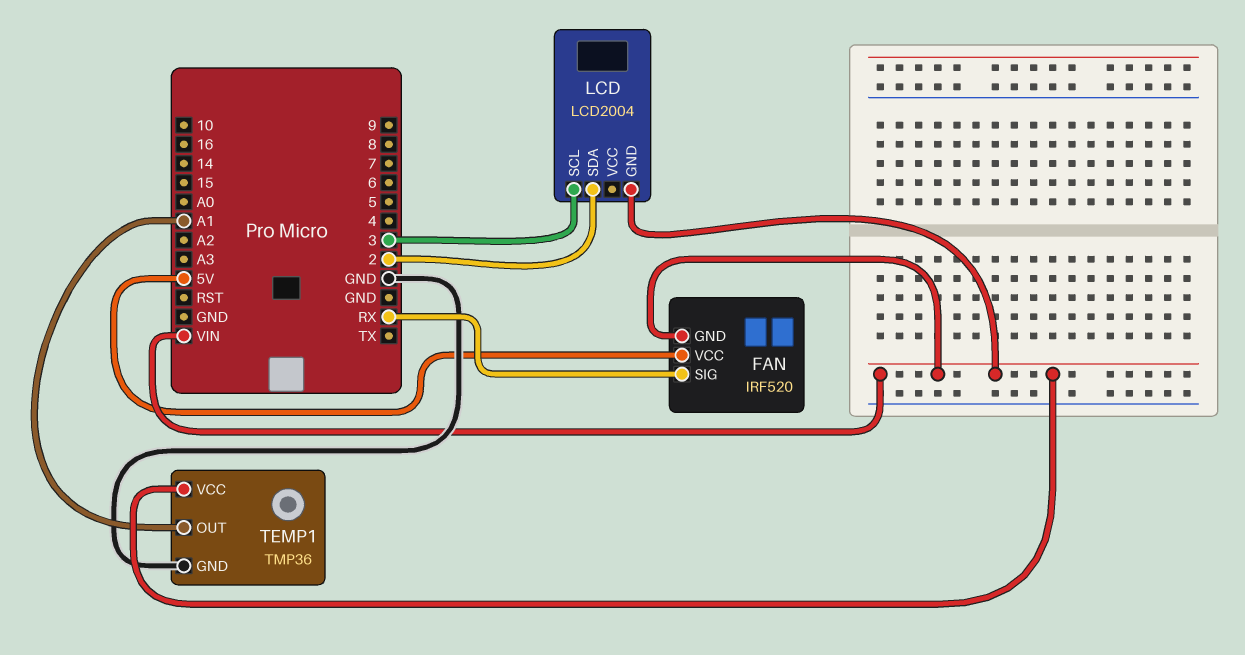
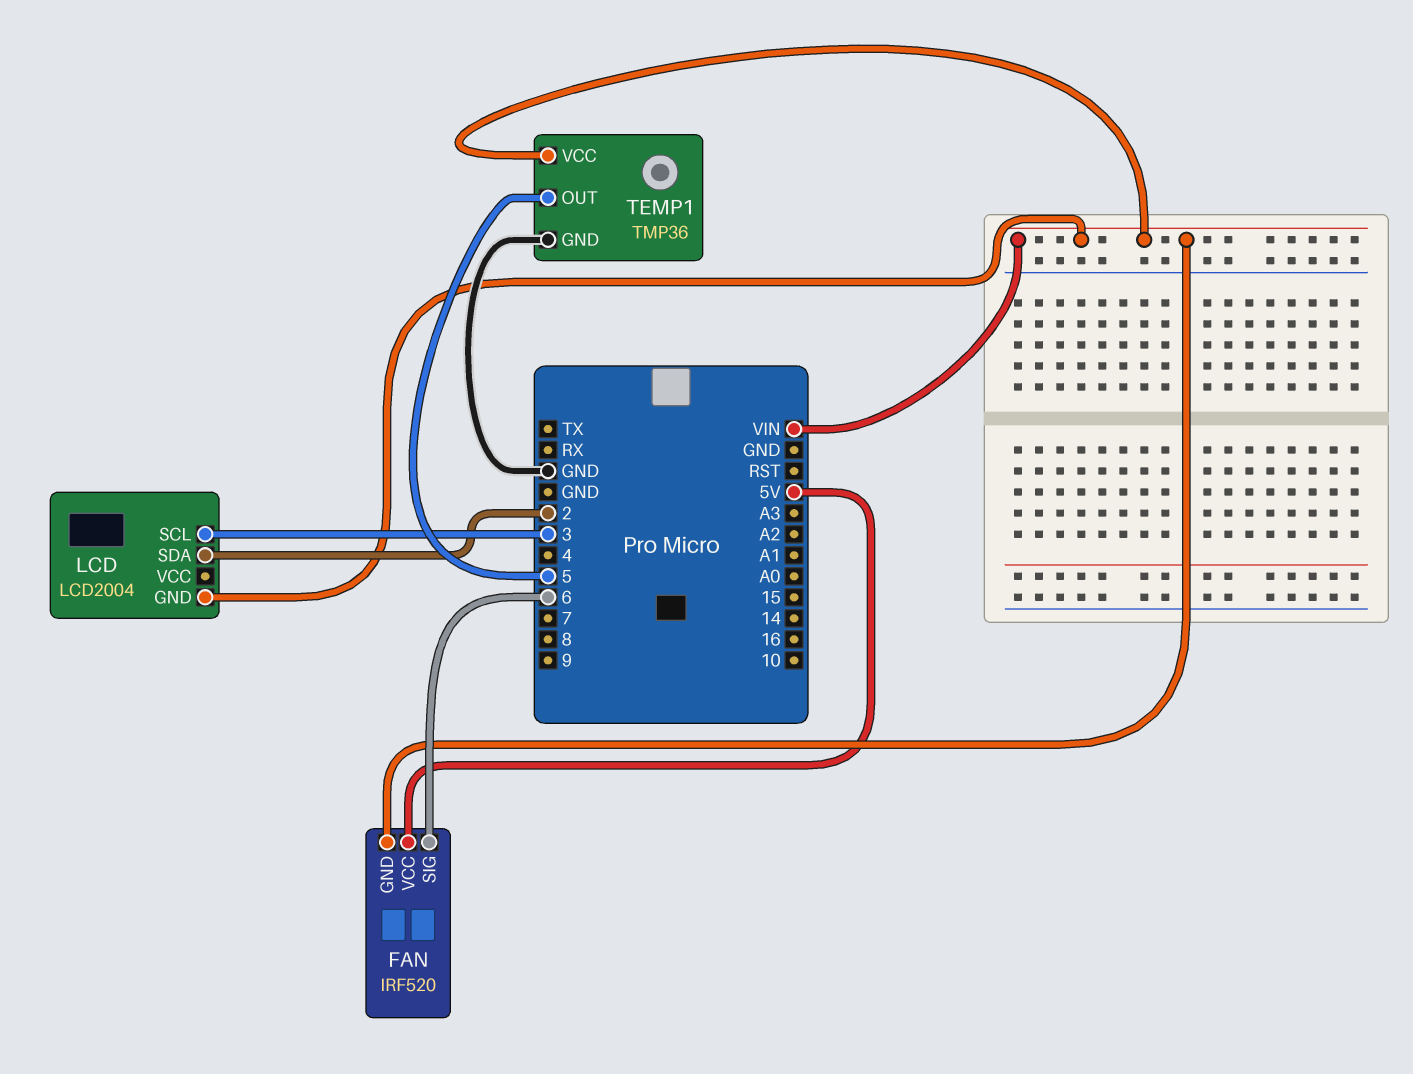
FAN pin SIG: RX -> 6
TEMP1 pin OUT: A1 -> 5

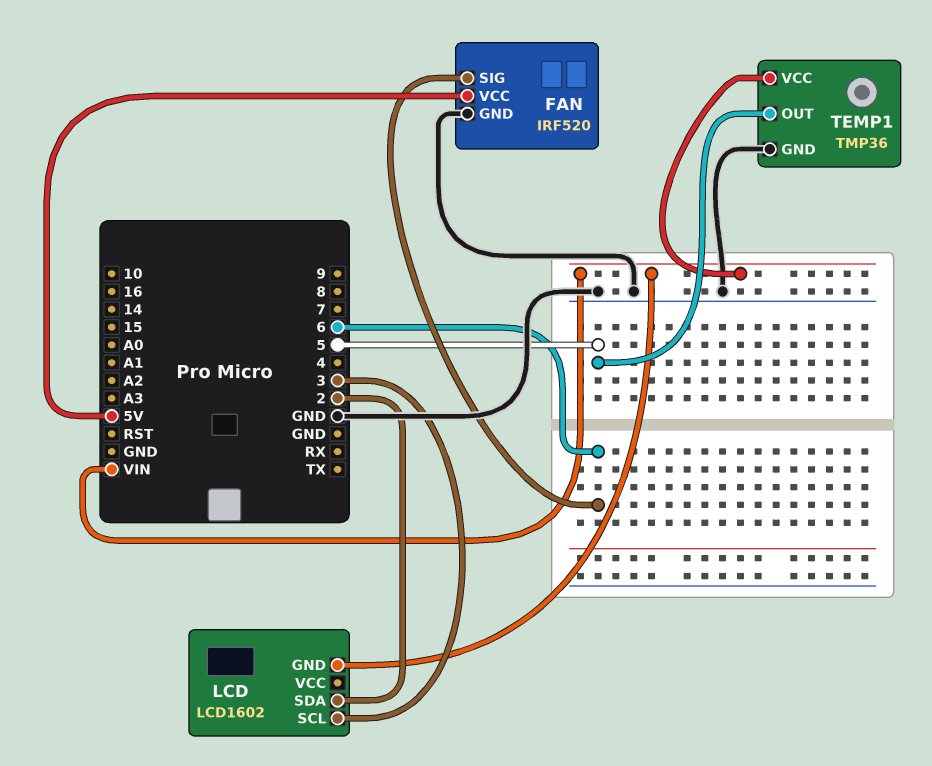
FAN pin GND: VIN -> GND
LCD: LCD2004 -> LCD1602

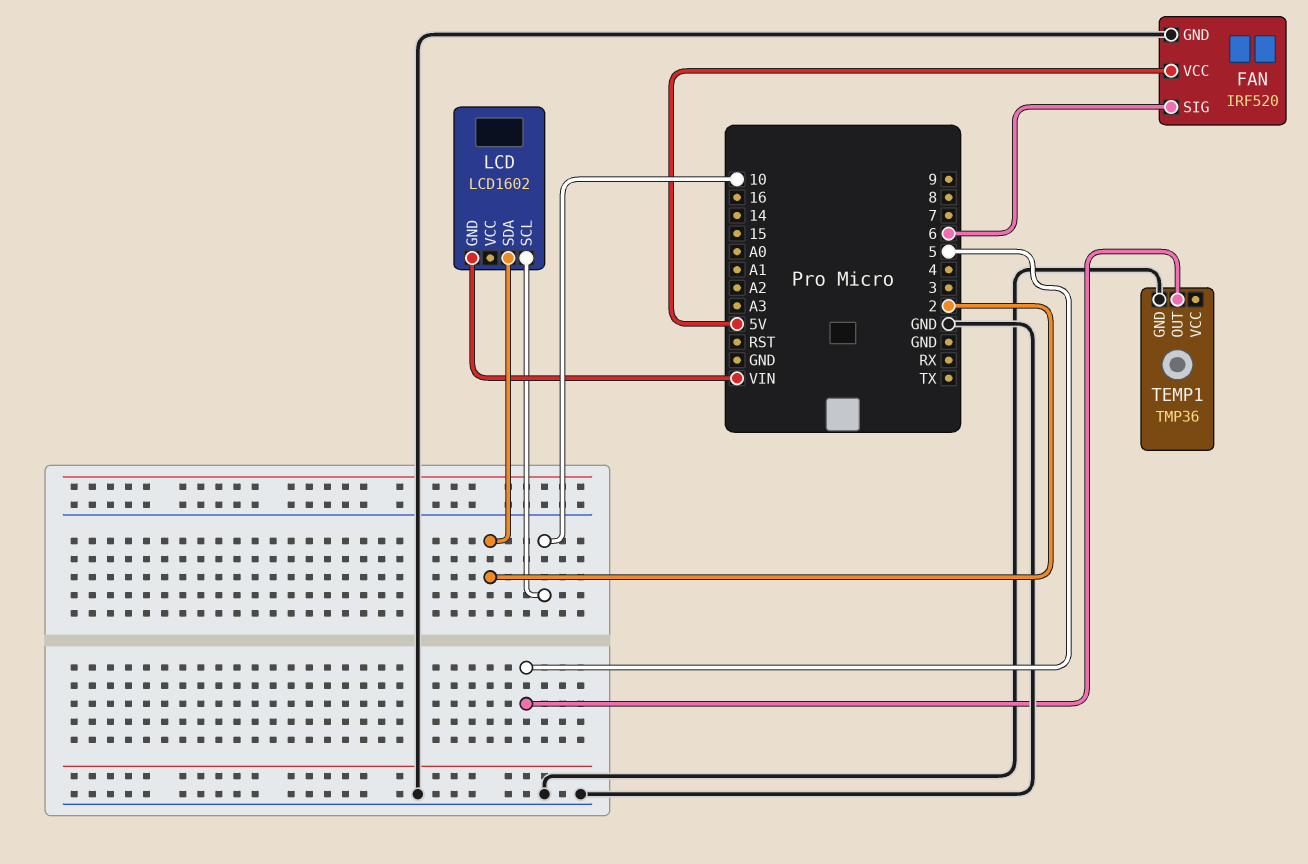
LCD pin SCL: 3 -> 10
TEMP1 pin VCC: VIN -> none

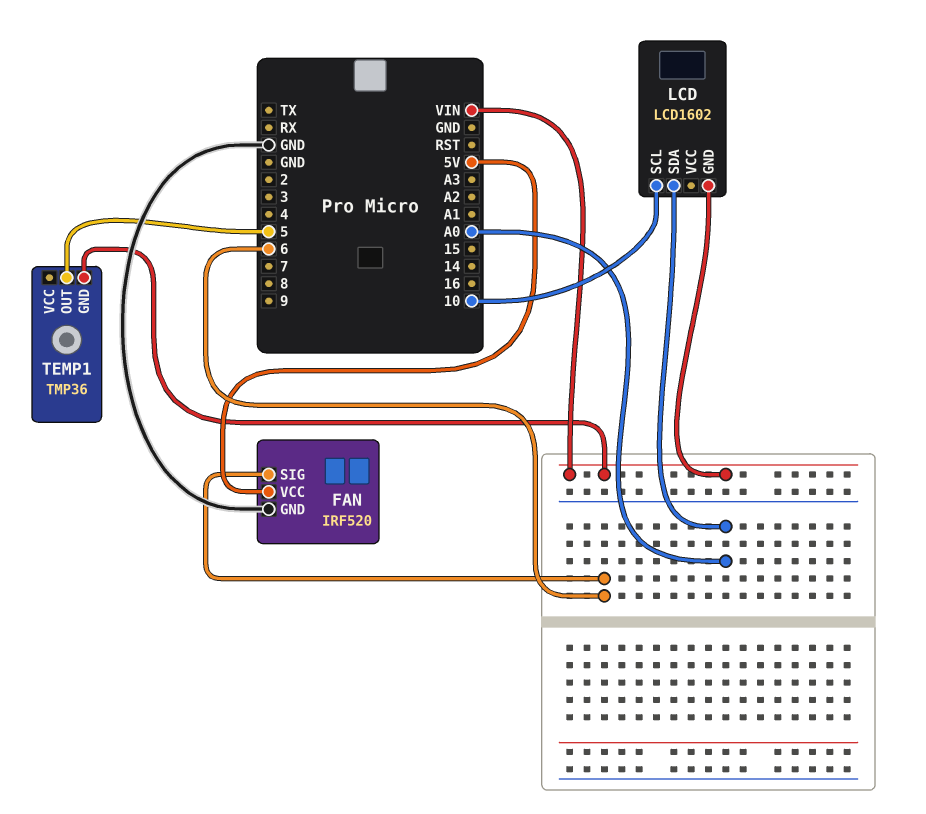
LCD pin SDA: 2 -> A0
TEMP1 pin GND: GND -> VIN

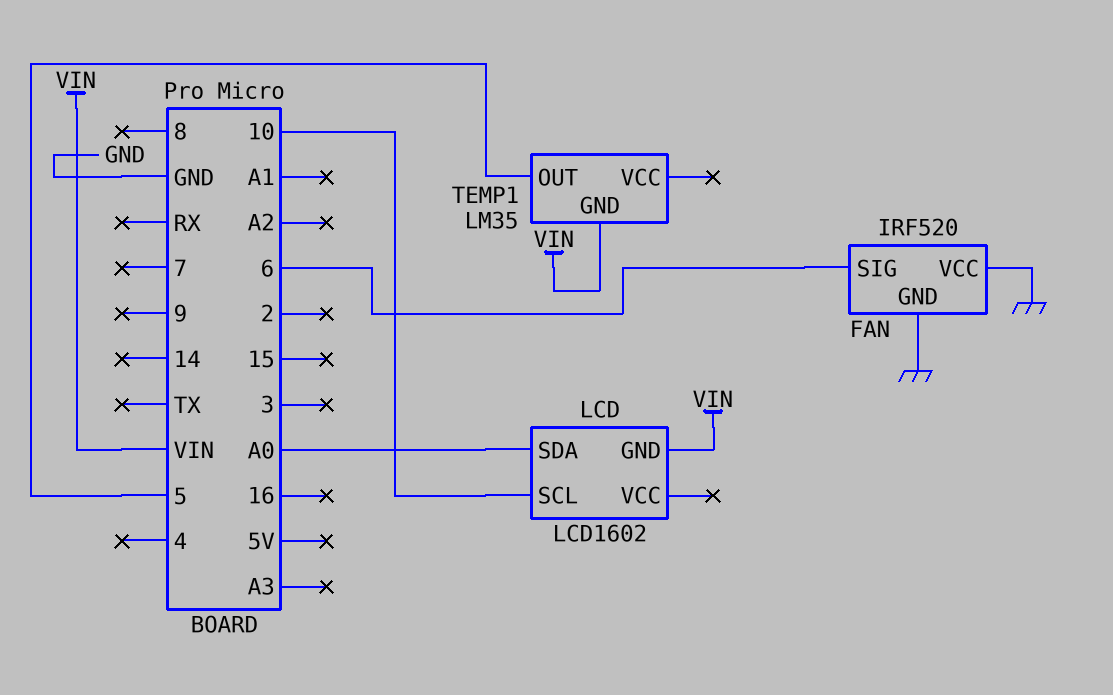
FAN pin VCC: 5V -> GND
TEMP1: TMP36 -> LM35

